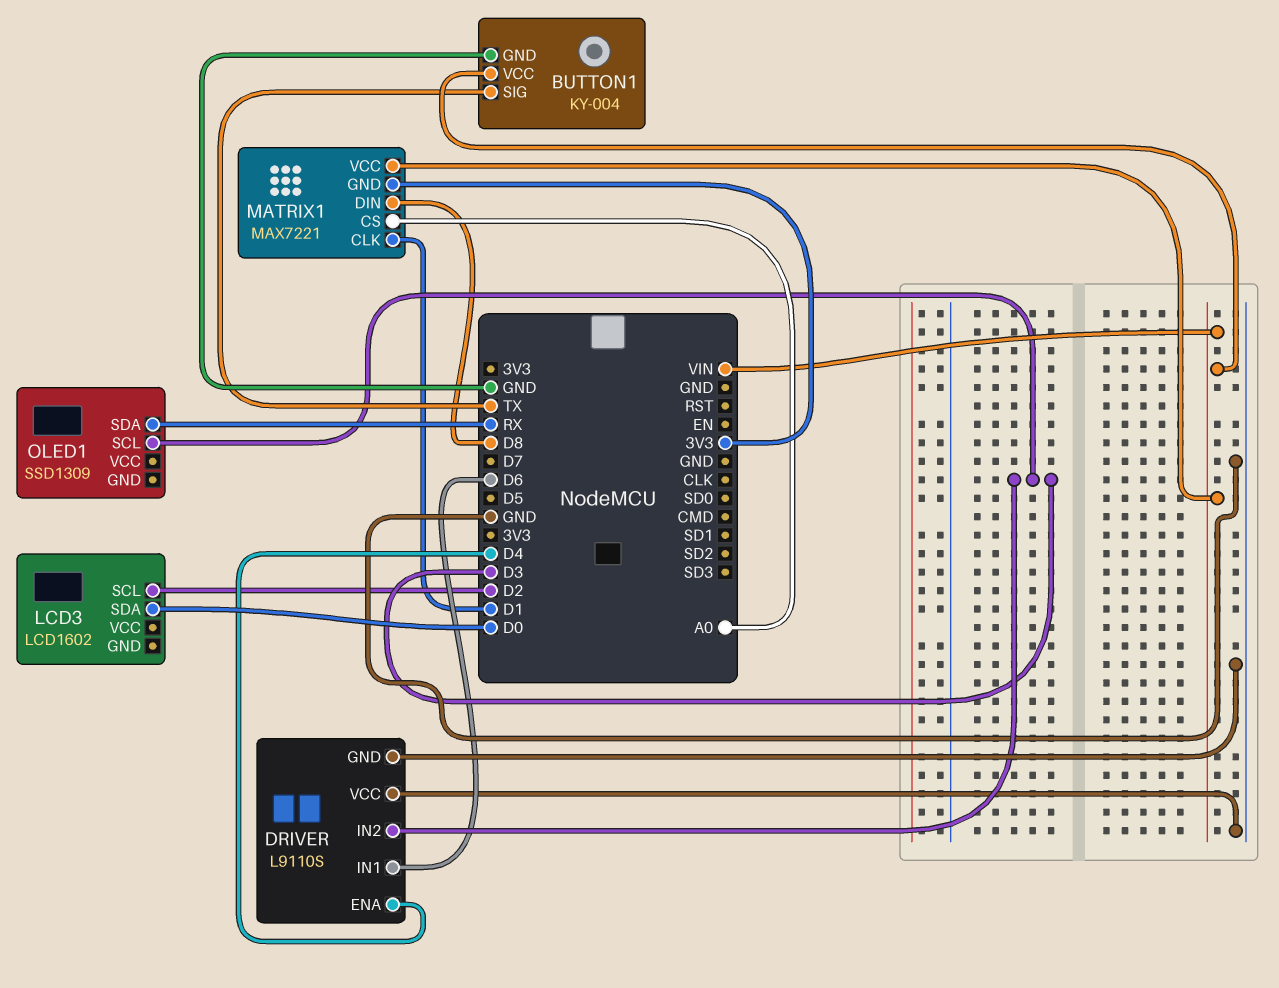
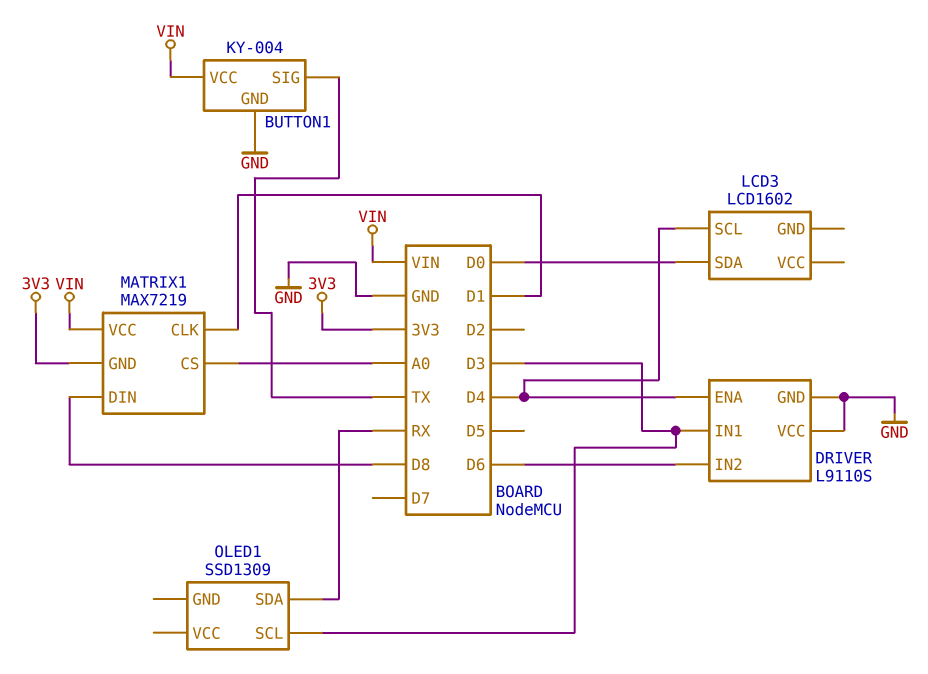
DRIVER pin IN1: D6 -> D3
DRIVER pin IN2: D3 -> D6
LCD3 pin SCL: D2 -> D4
MATRIX1: MAX7221 -> MAX7219

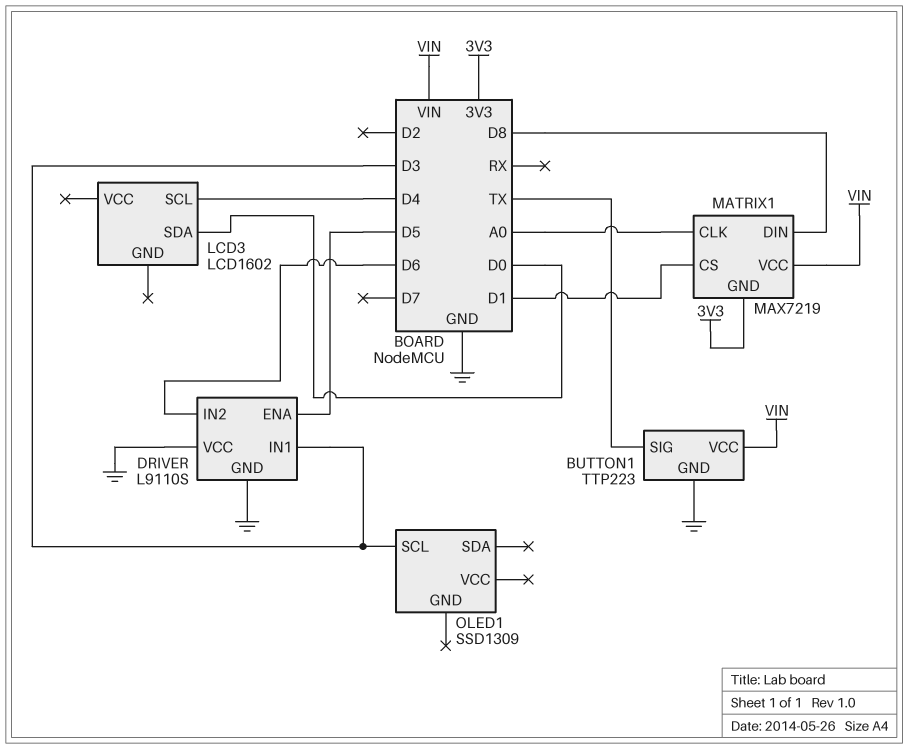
BUTTON1: KY-004 -> TTP223
DRIVER pin ENA: D4 -> D5
MATRIX1 pin CLK: D1 -> A0
MATRIX1 pin CS: A0 -> D1
OLED1 pin SDA: RX -> none

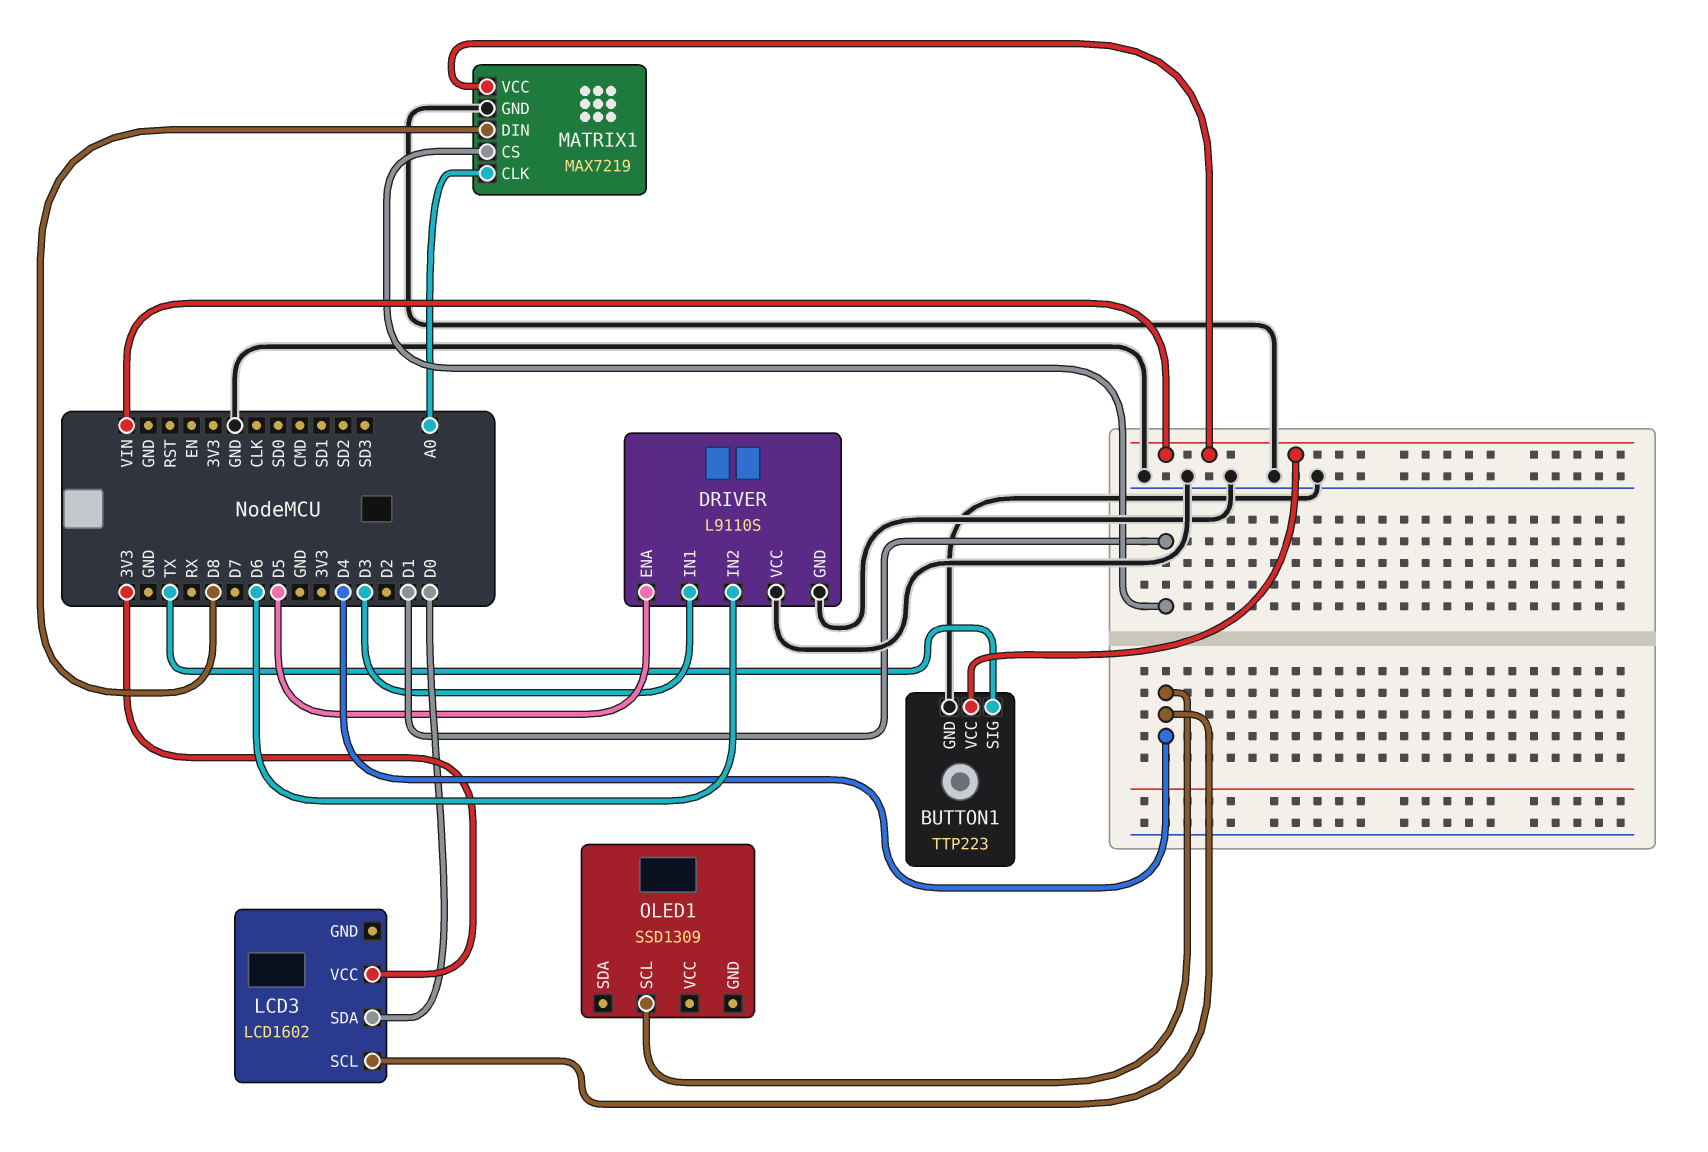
LCD3 pin VCC: none -> 3V3
MATRIX1 pin GND: 3V3 -> GND
OLED1 pin SCL: D3 -> D4

